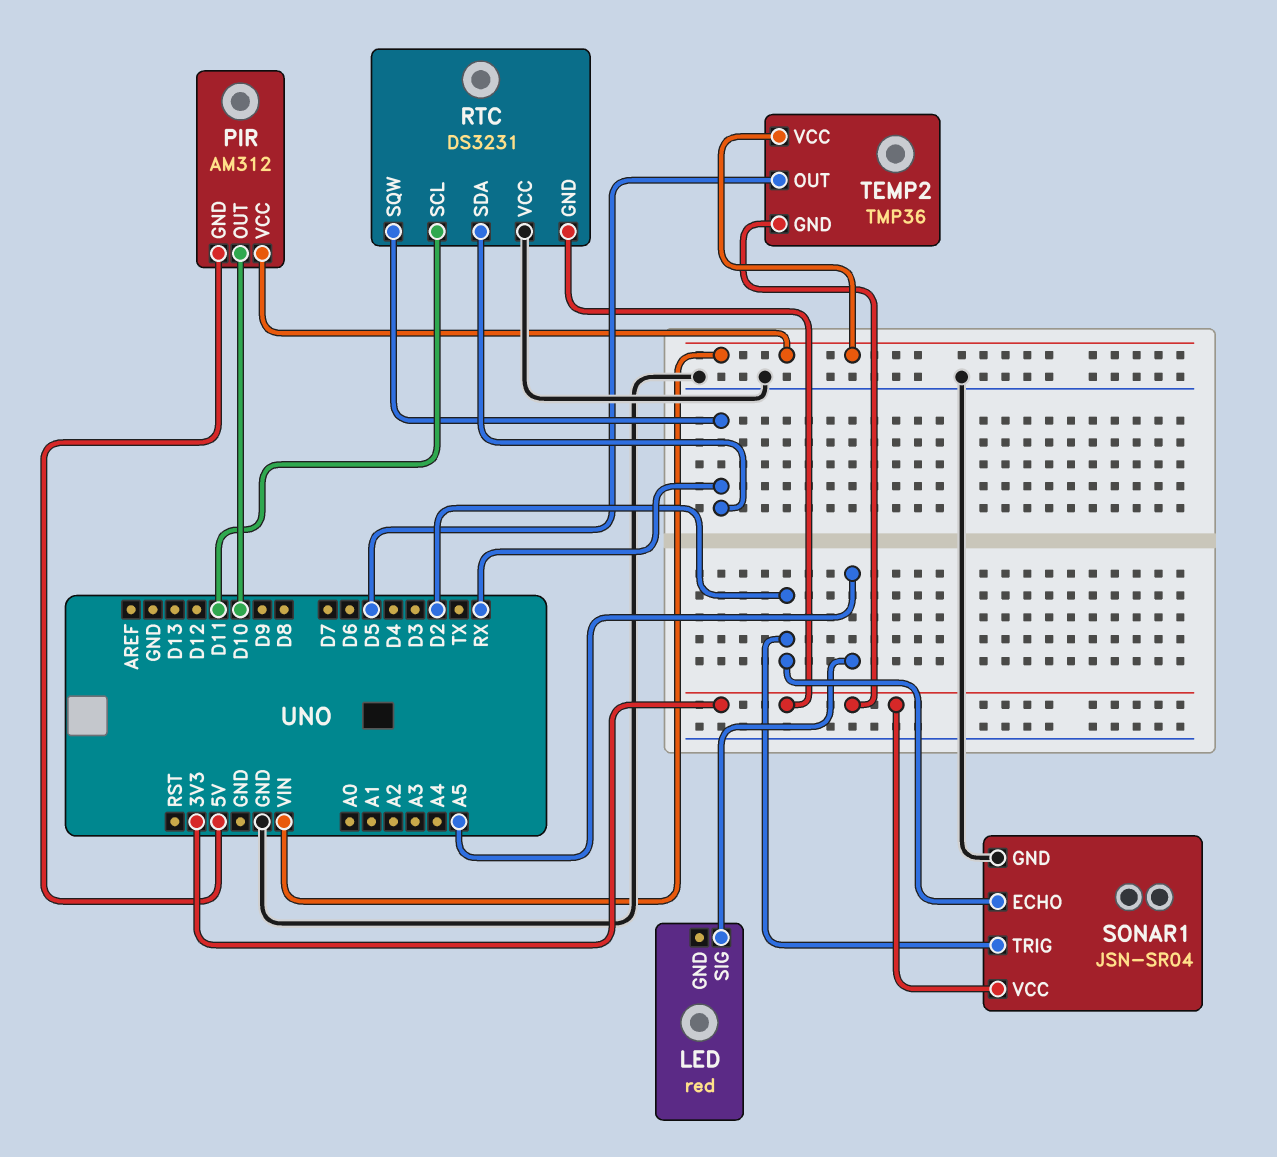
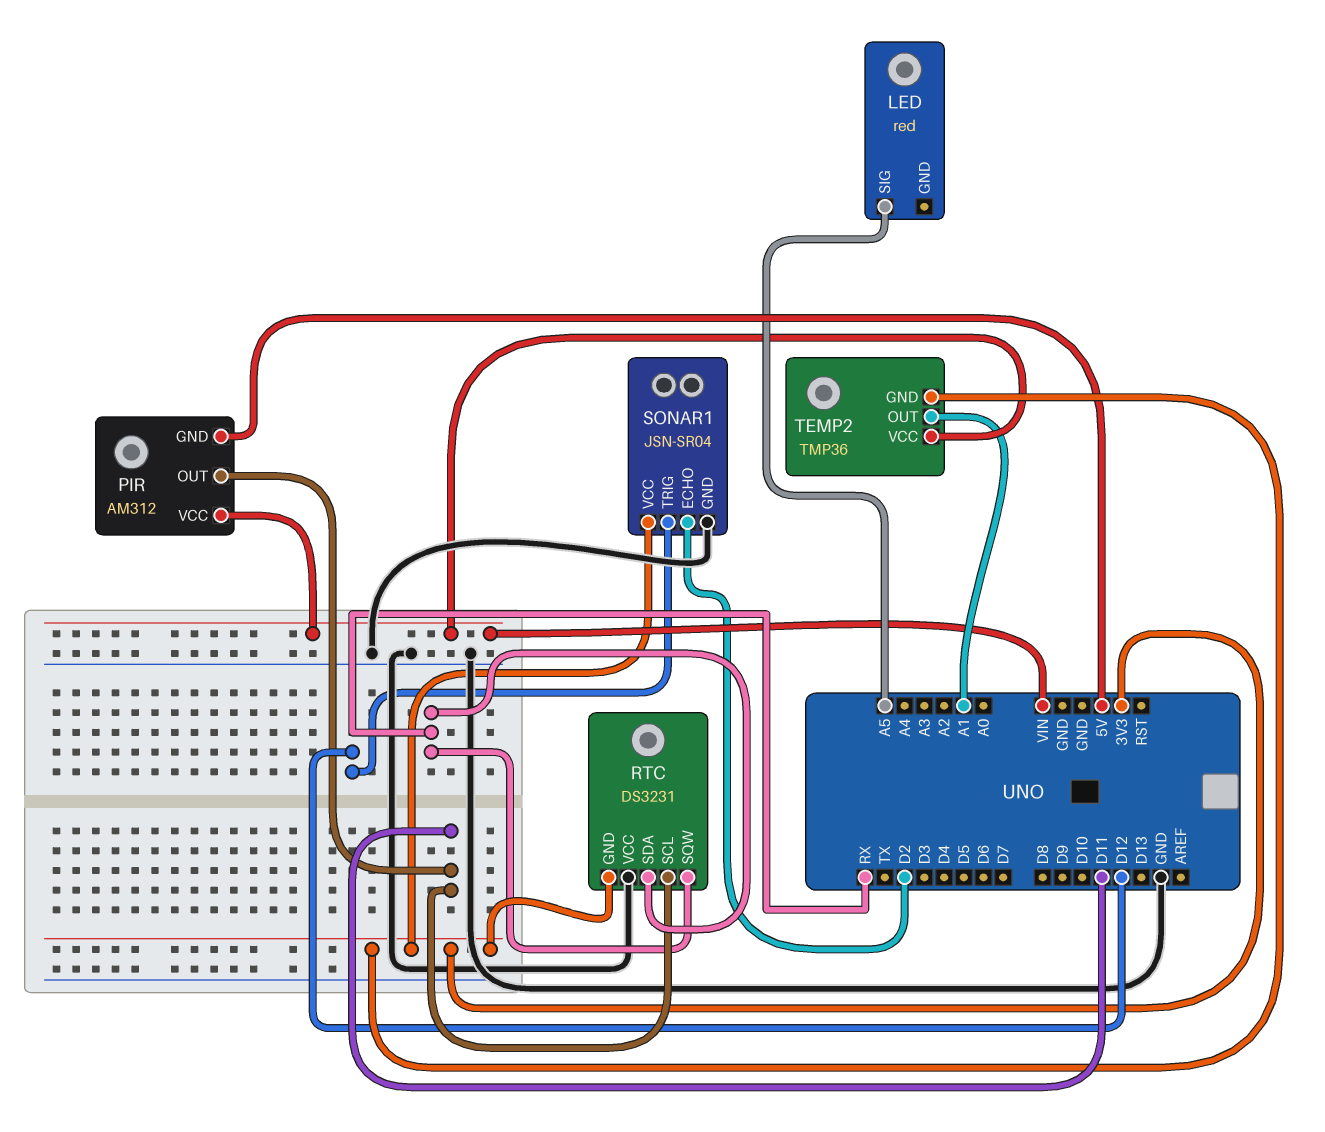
PIR pin OUT: D10 -> D11
SONAR1 pin TRIG: D2 -> D12
TEMP2 pin OUT: D5 -> A1

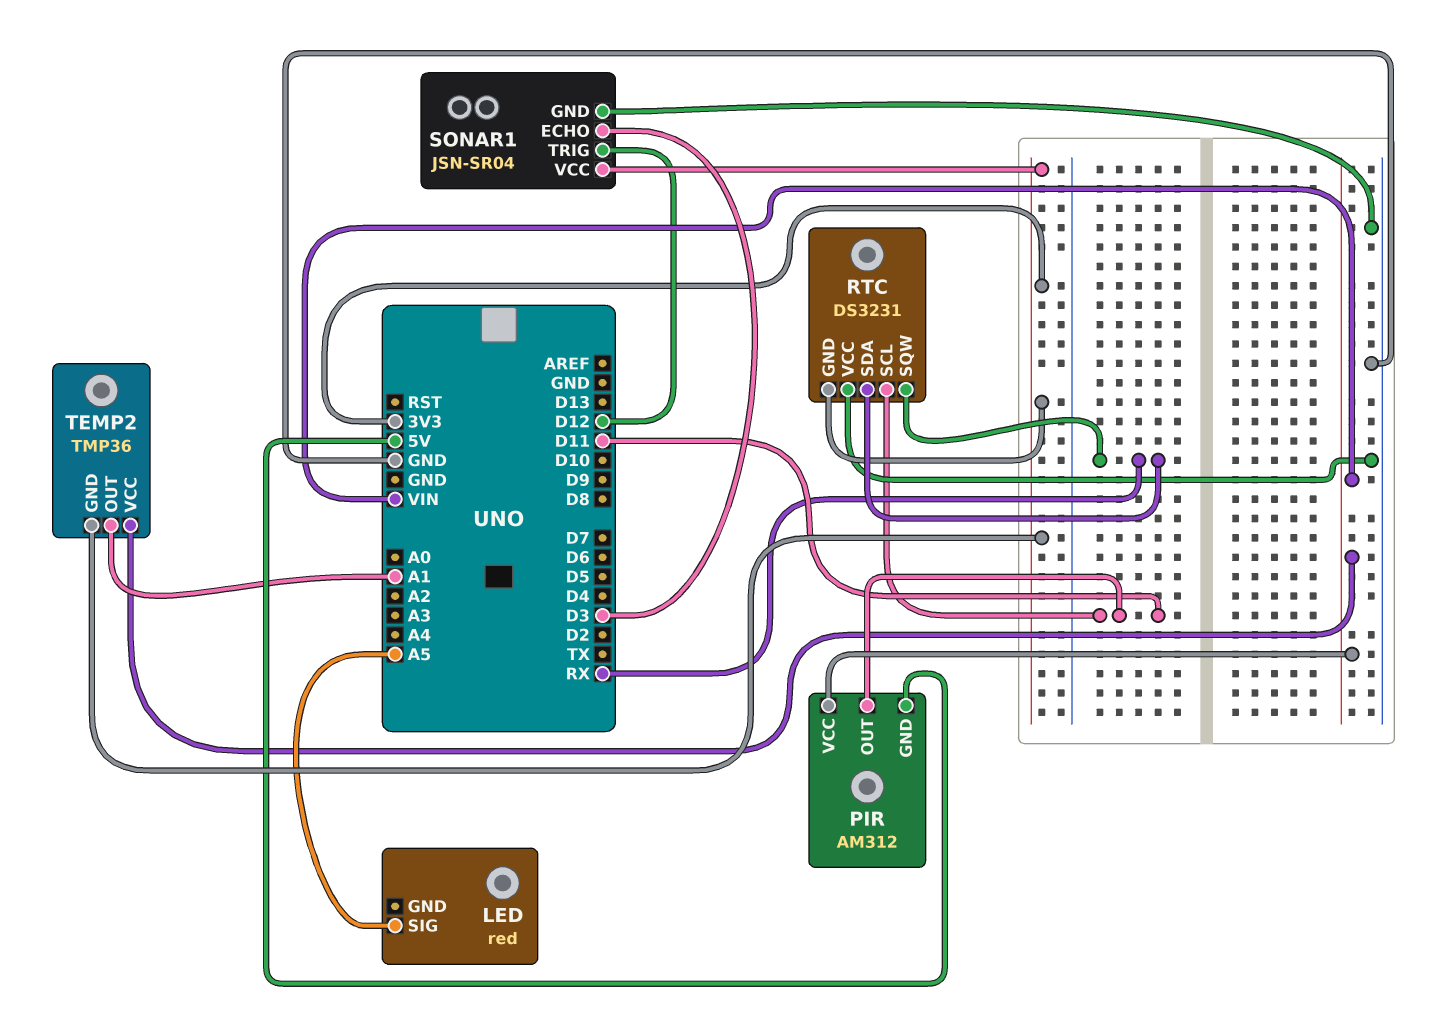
SONAR1 pin ECHO: D2 -> D3

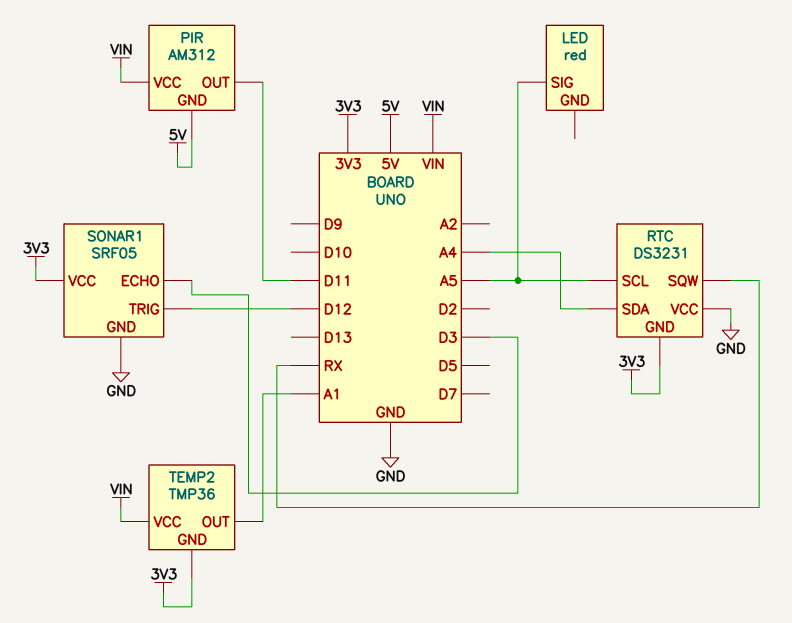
RTC pin SCL: D11 -> A5
RTC pin SDA: RX -> A4
SONAR1: JSN-SR04 -> SRF05

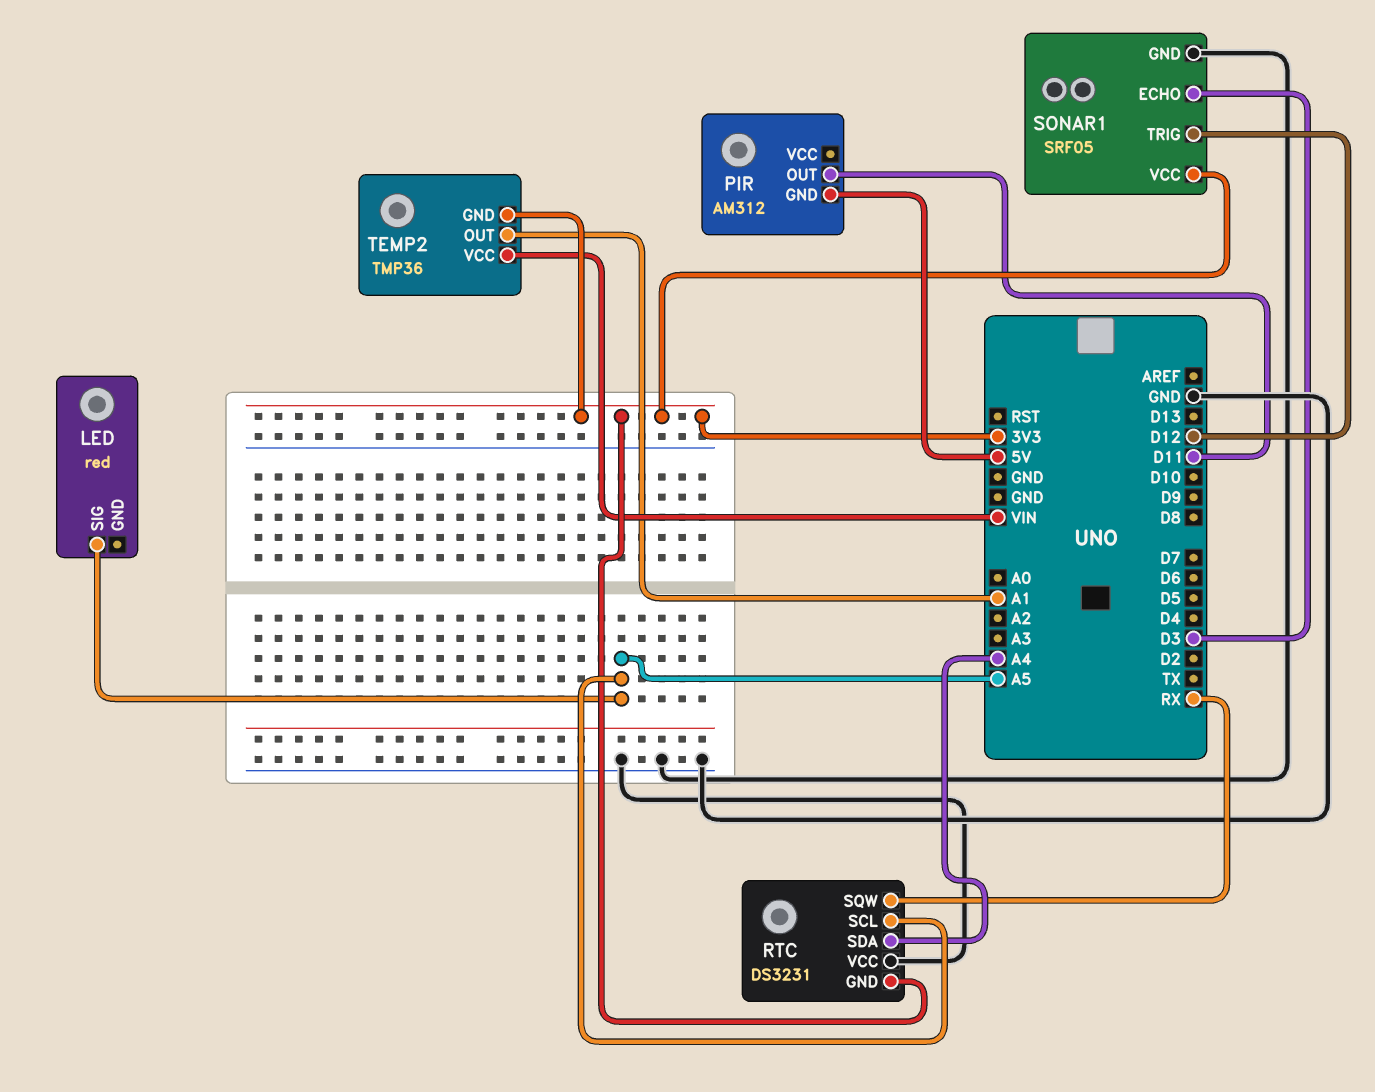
PIR pin VCC: VIN -> none

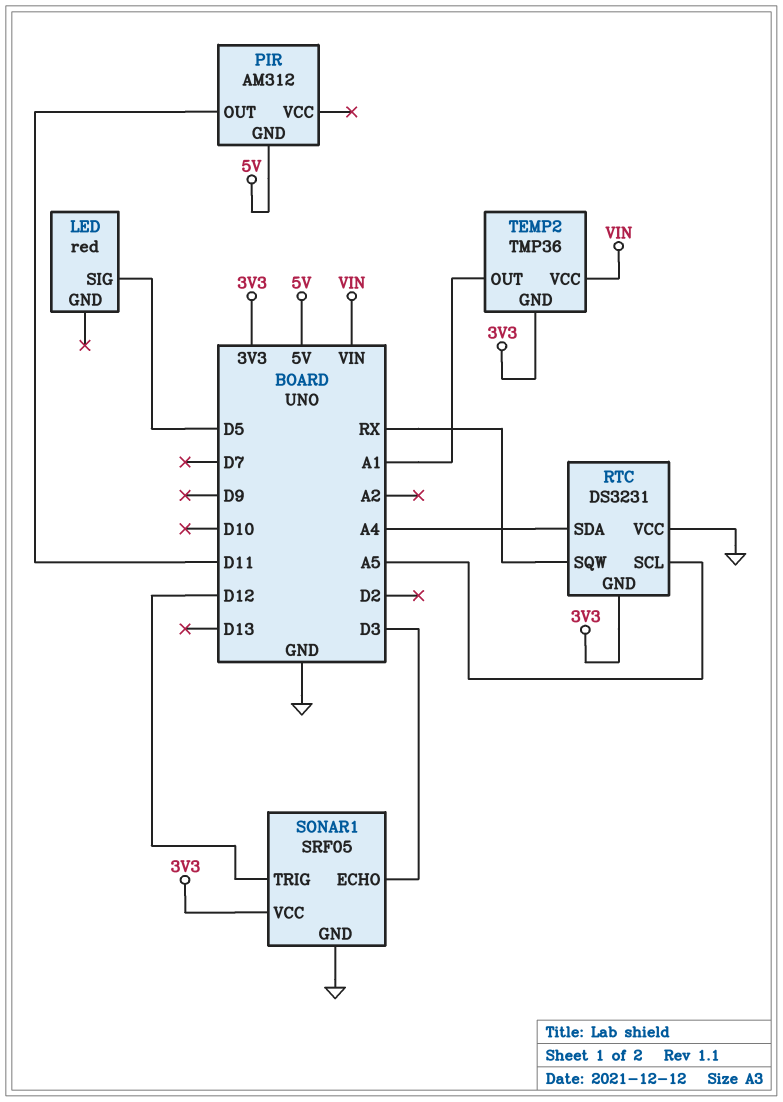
LED pin SIG: A5 -> D5

